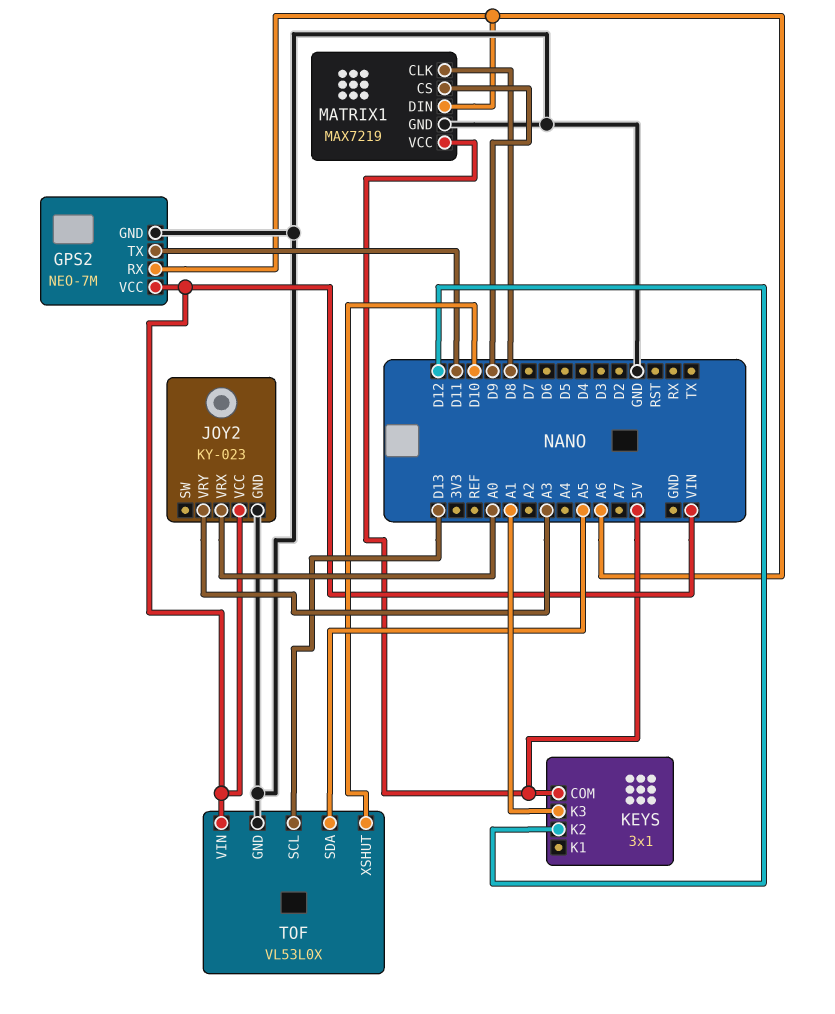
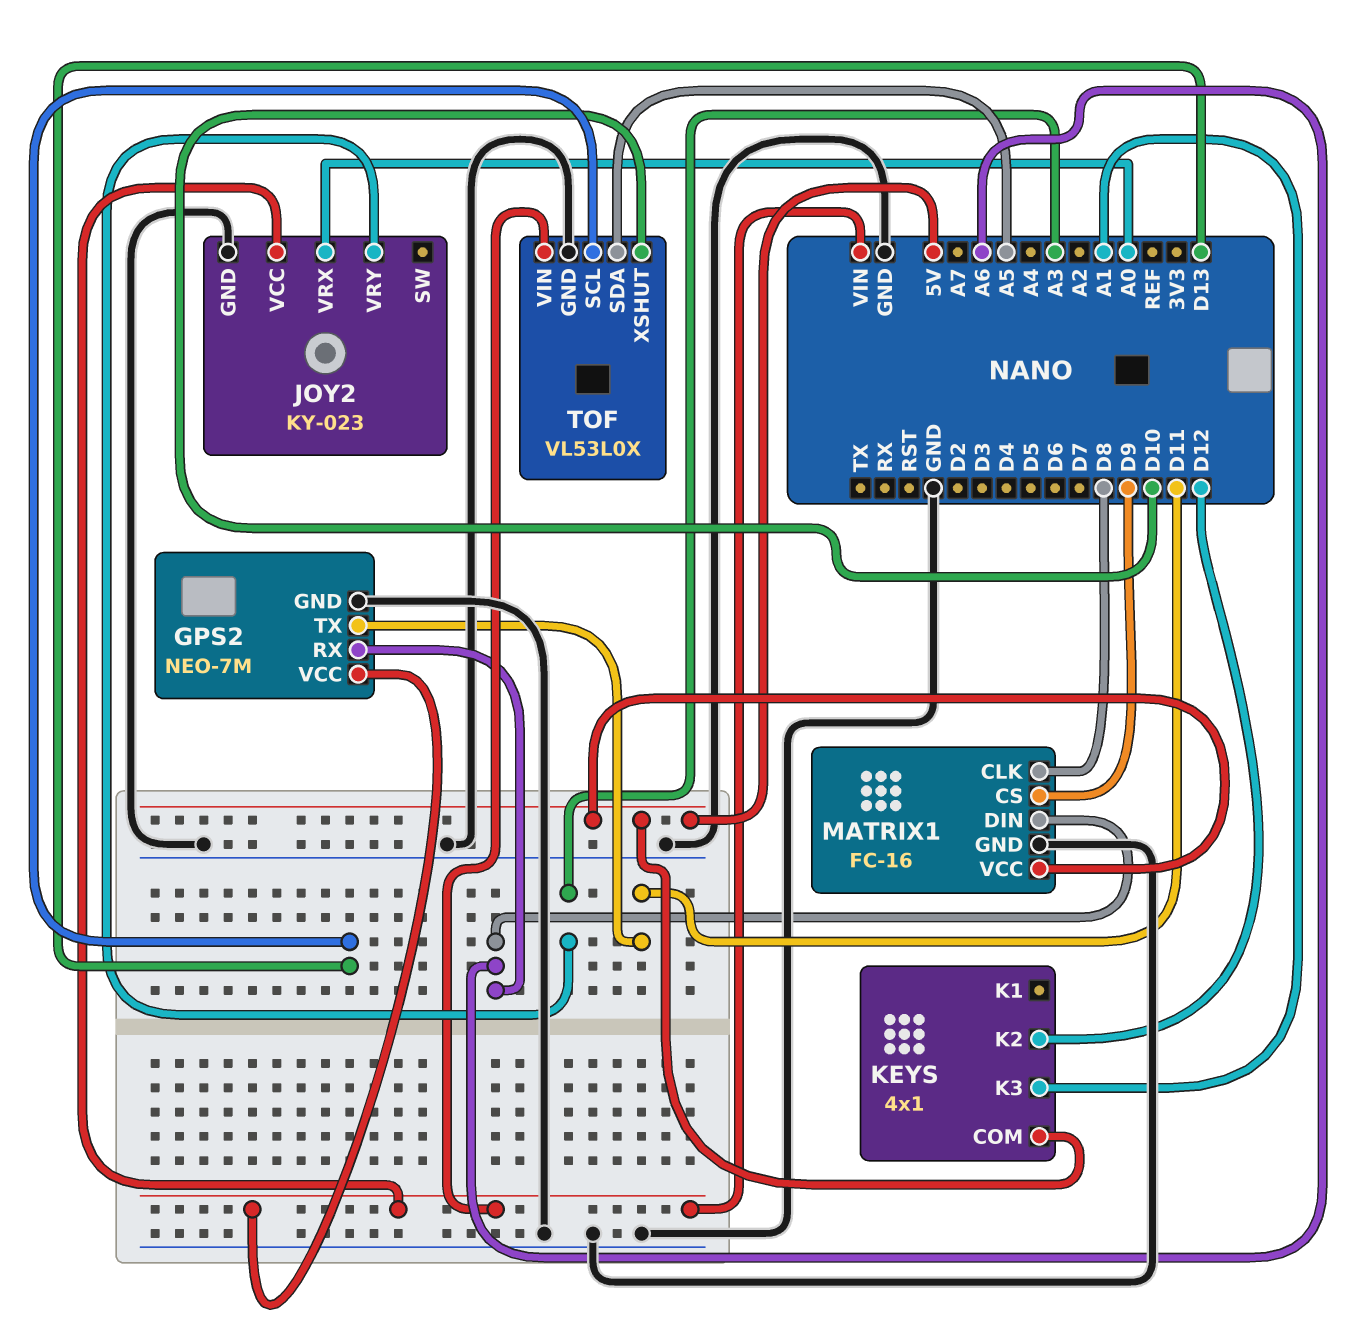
KEYS: 3x1 -> 4x1
MATRIX1: MAX7219 -> FC-16

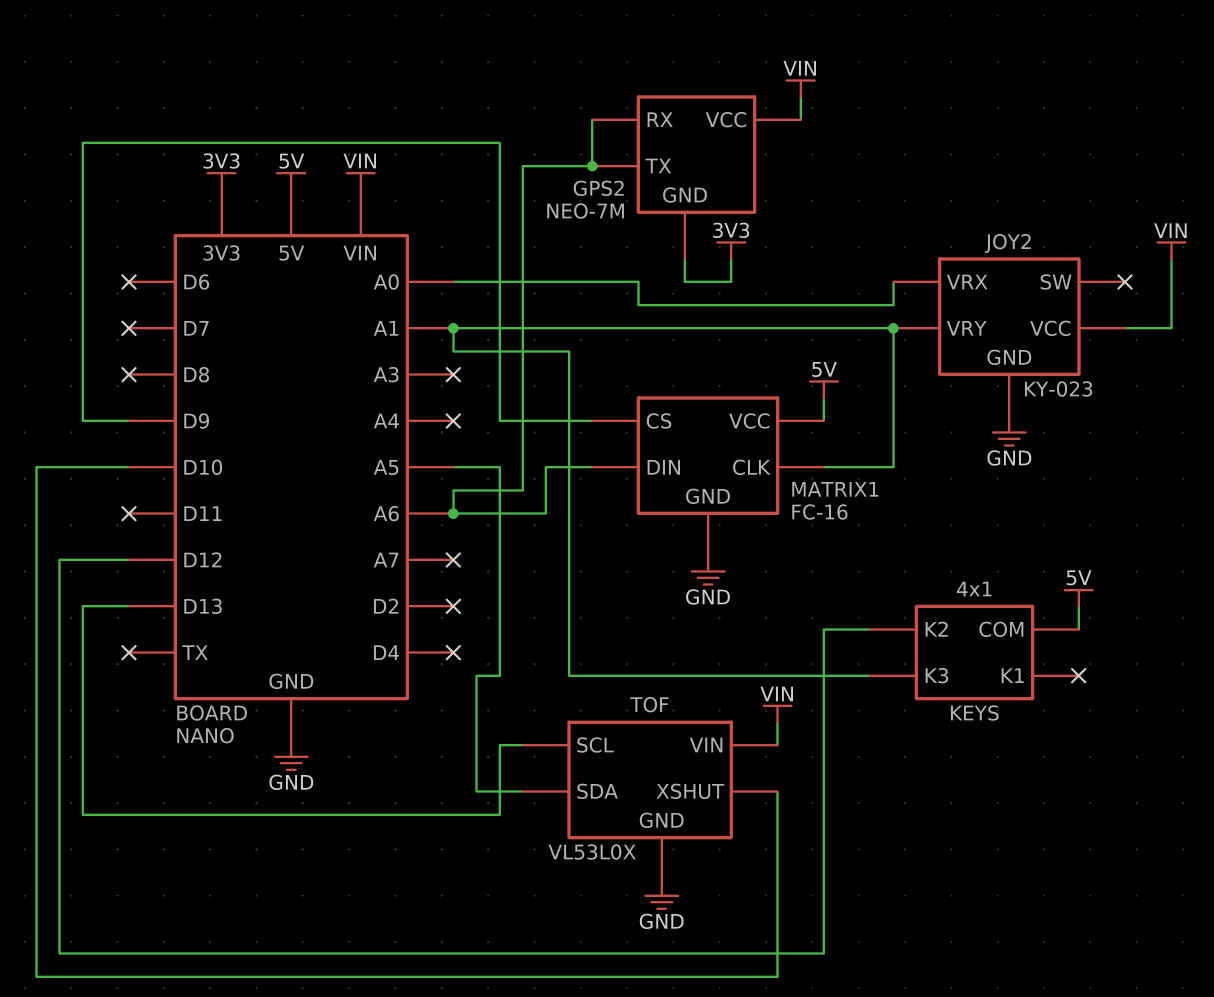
GPS2 pin GND: GND -> 3V3
GPS2 pin TX: D11 -> A6
JOY2 pin VRY: A3 -> A1
MATRIX1 pin CLK: D8 -> A1

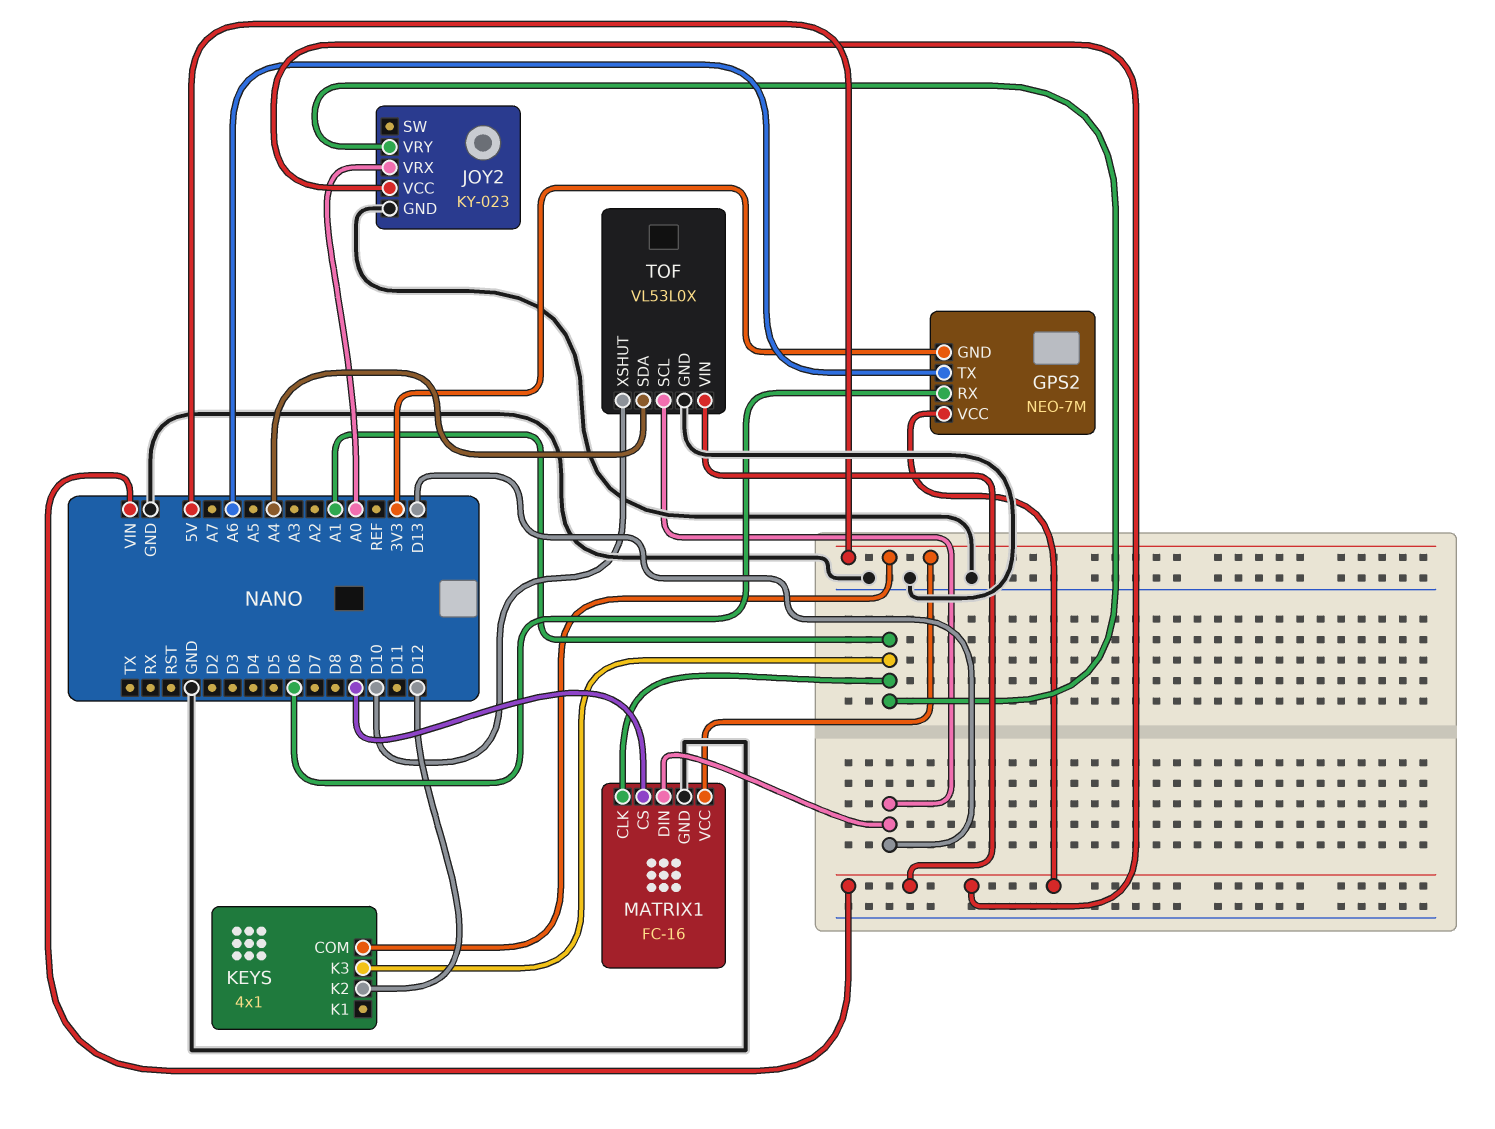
GPS2 pin RX: A6 -> D6
MATRIX1 pin DIN: A6 -> D13
TOF pin SDA: A5 -> A4

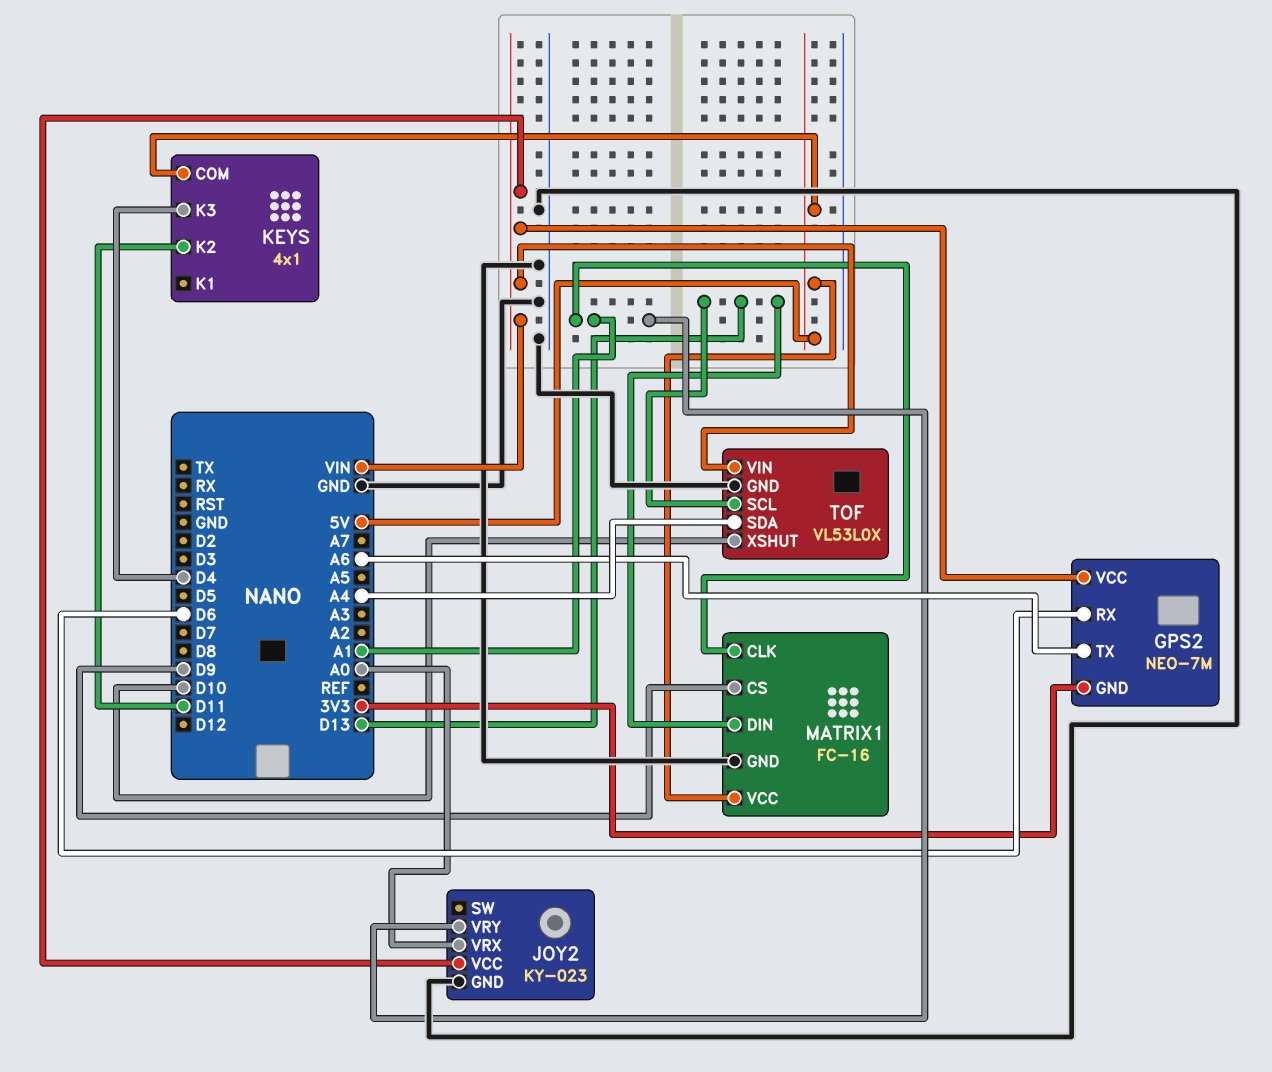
KEYS pin K2: D12 -> D11
KEYS pin K3: A1 -> D4

